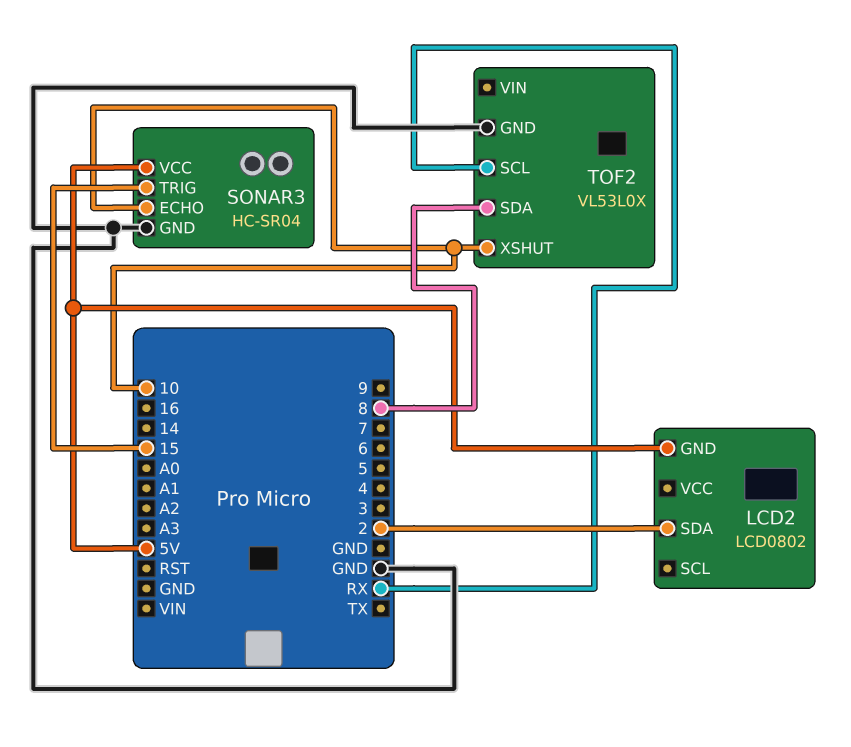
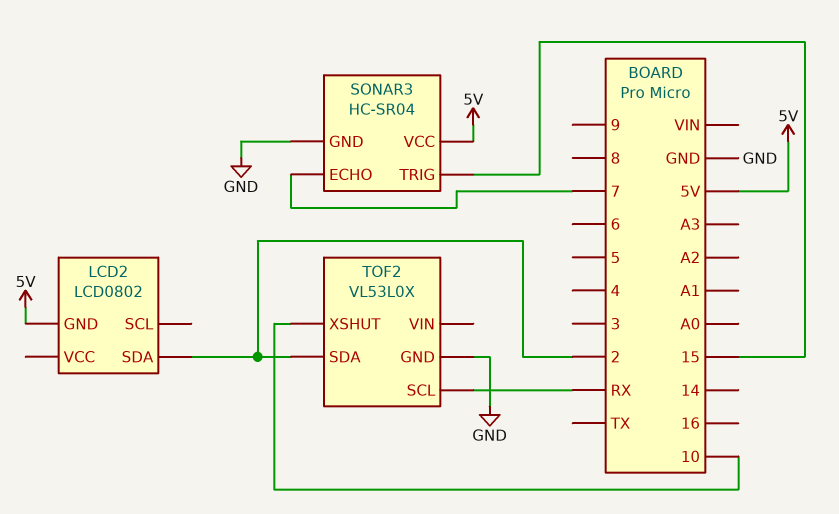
SONAR3 pin ECHO: 10 -> 7
TOF2 pin SDA: 8 -> 2

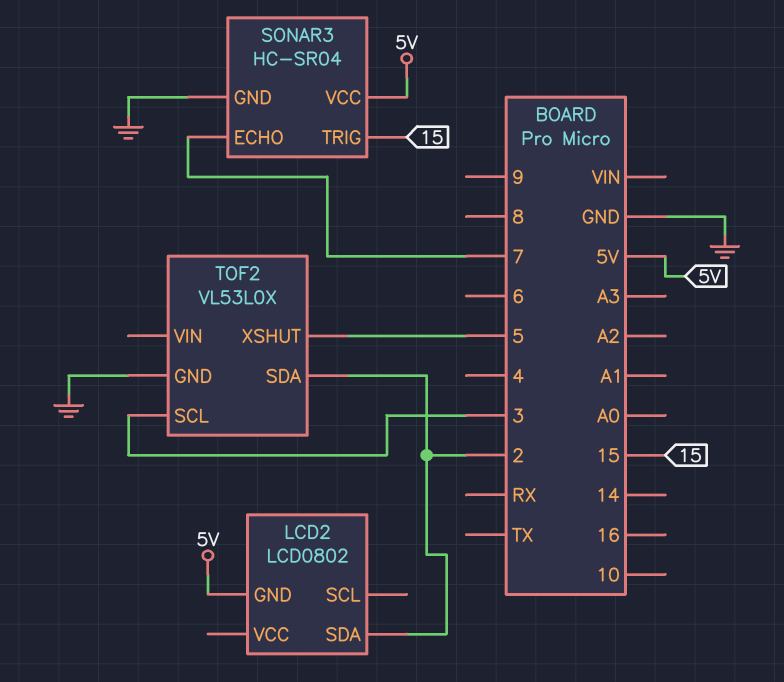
TOF2 pin SCL: RX -> 3
TOF2 pin XSHUT: 10 -> 5

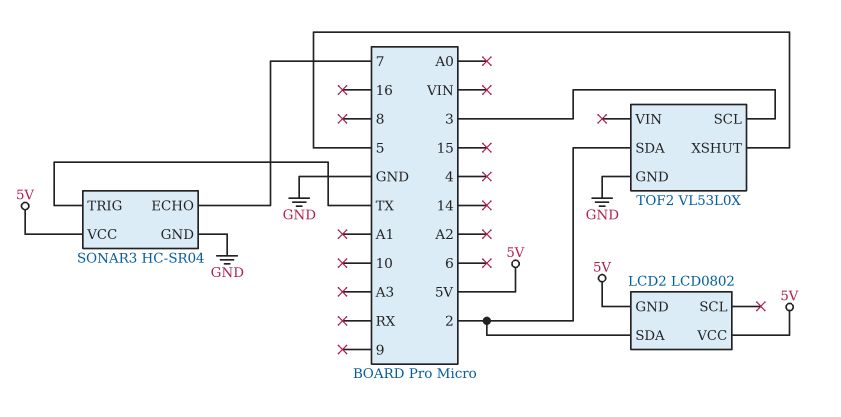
LCD2 pin VCC: none -> 5V
SONAR3 pin TRIG: 15 -> TX

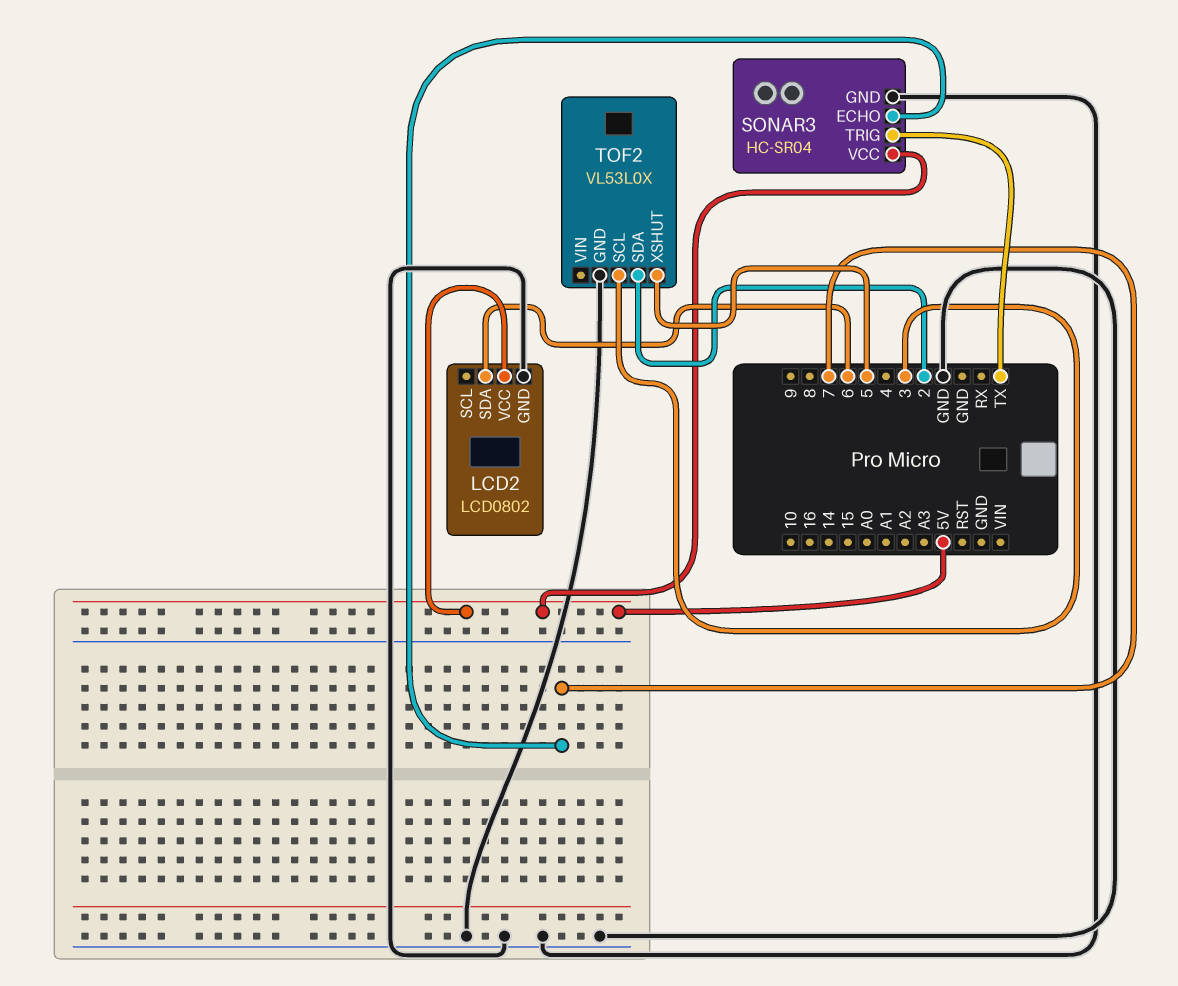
LCD2 pin GND: 5V -> GND
LCD2 pin SDA: 2 -> 6

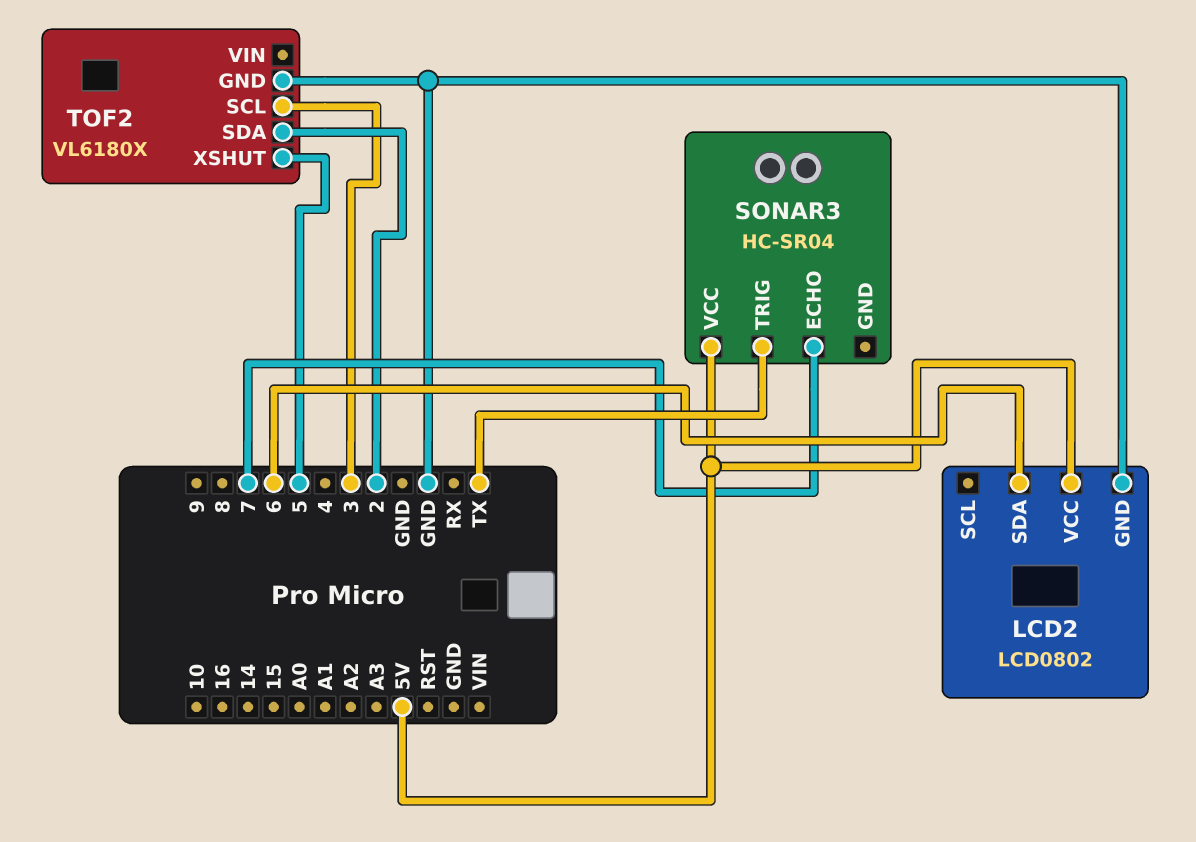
SONAR3 pin GND: GND -> none
TOF2: VL53L0X -> VL6180X

